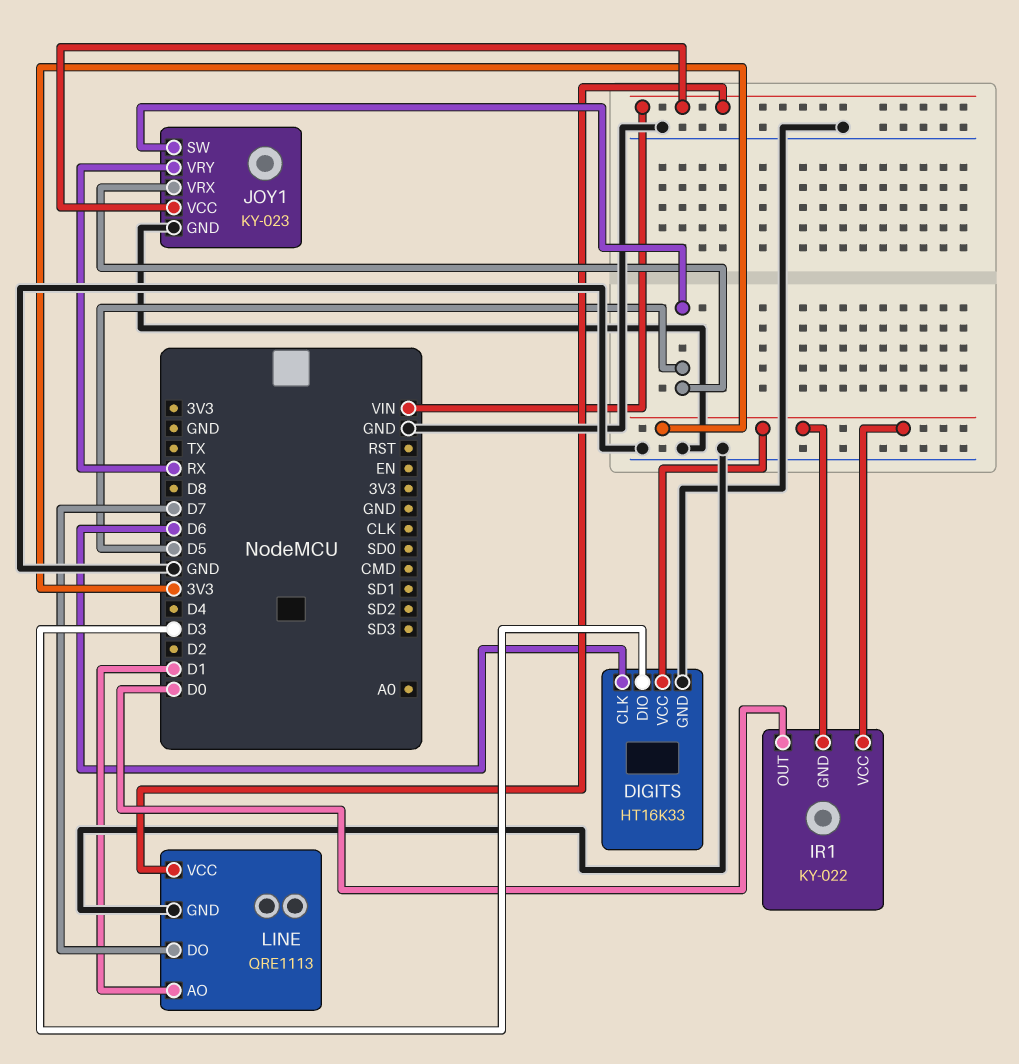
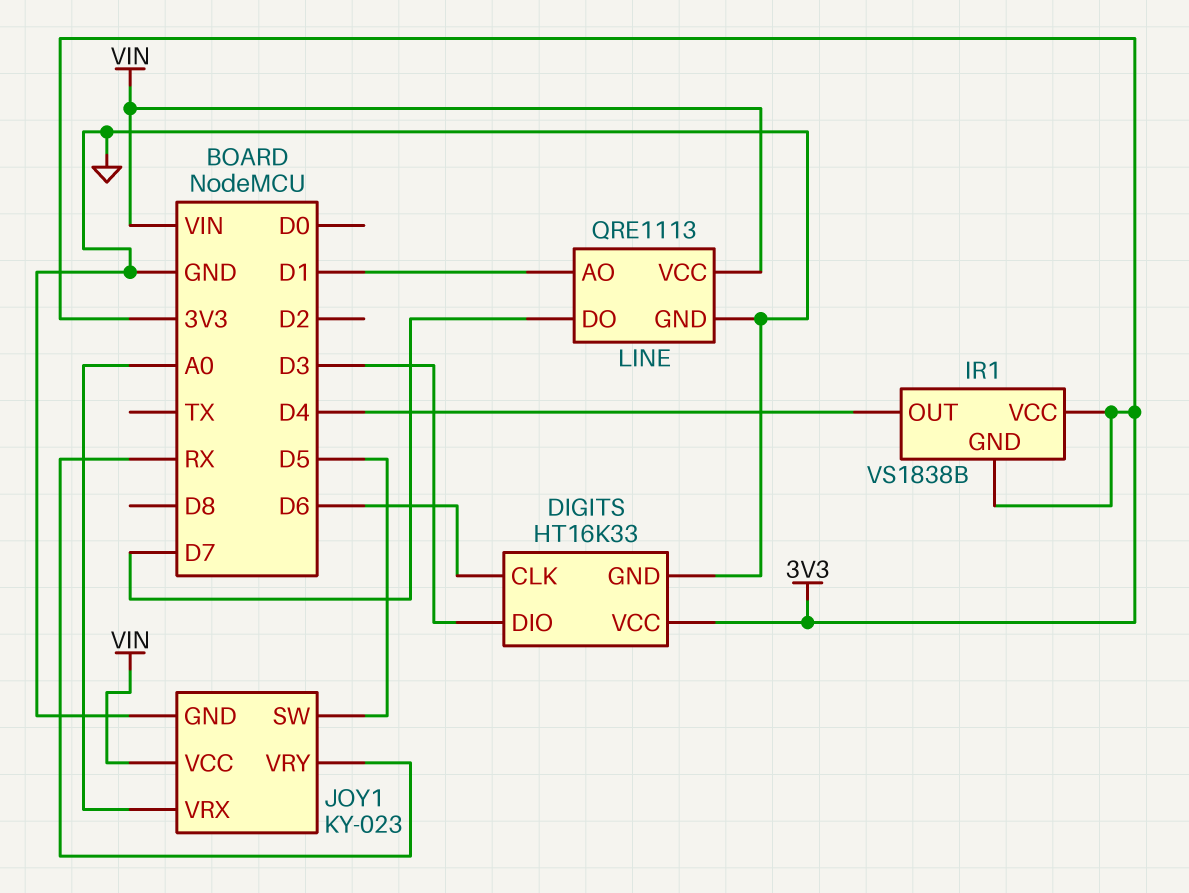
IR1: KY-022 -> VS1838B
IR1 pin OUT: D0 -> D4
JOY1 pin VRX: D5 -> A0

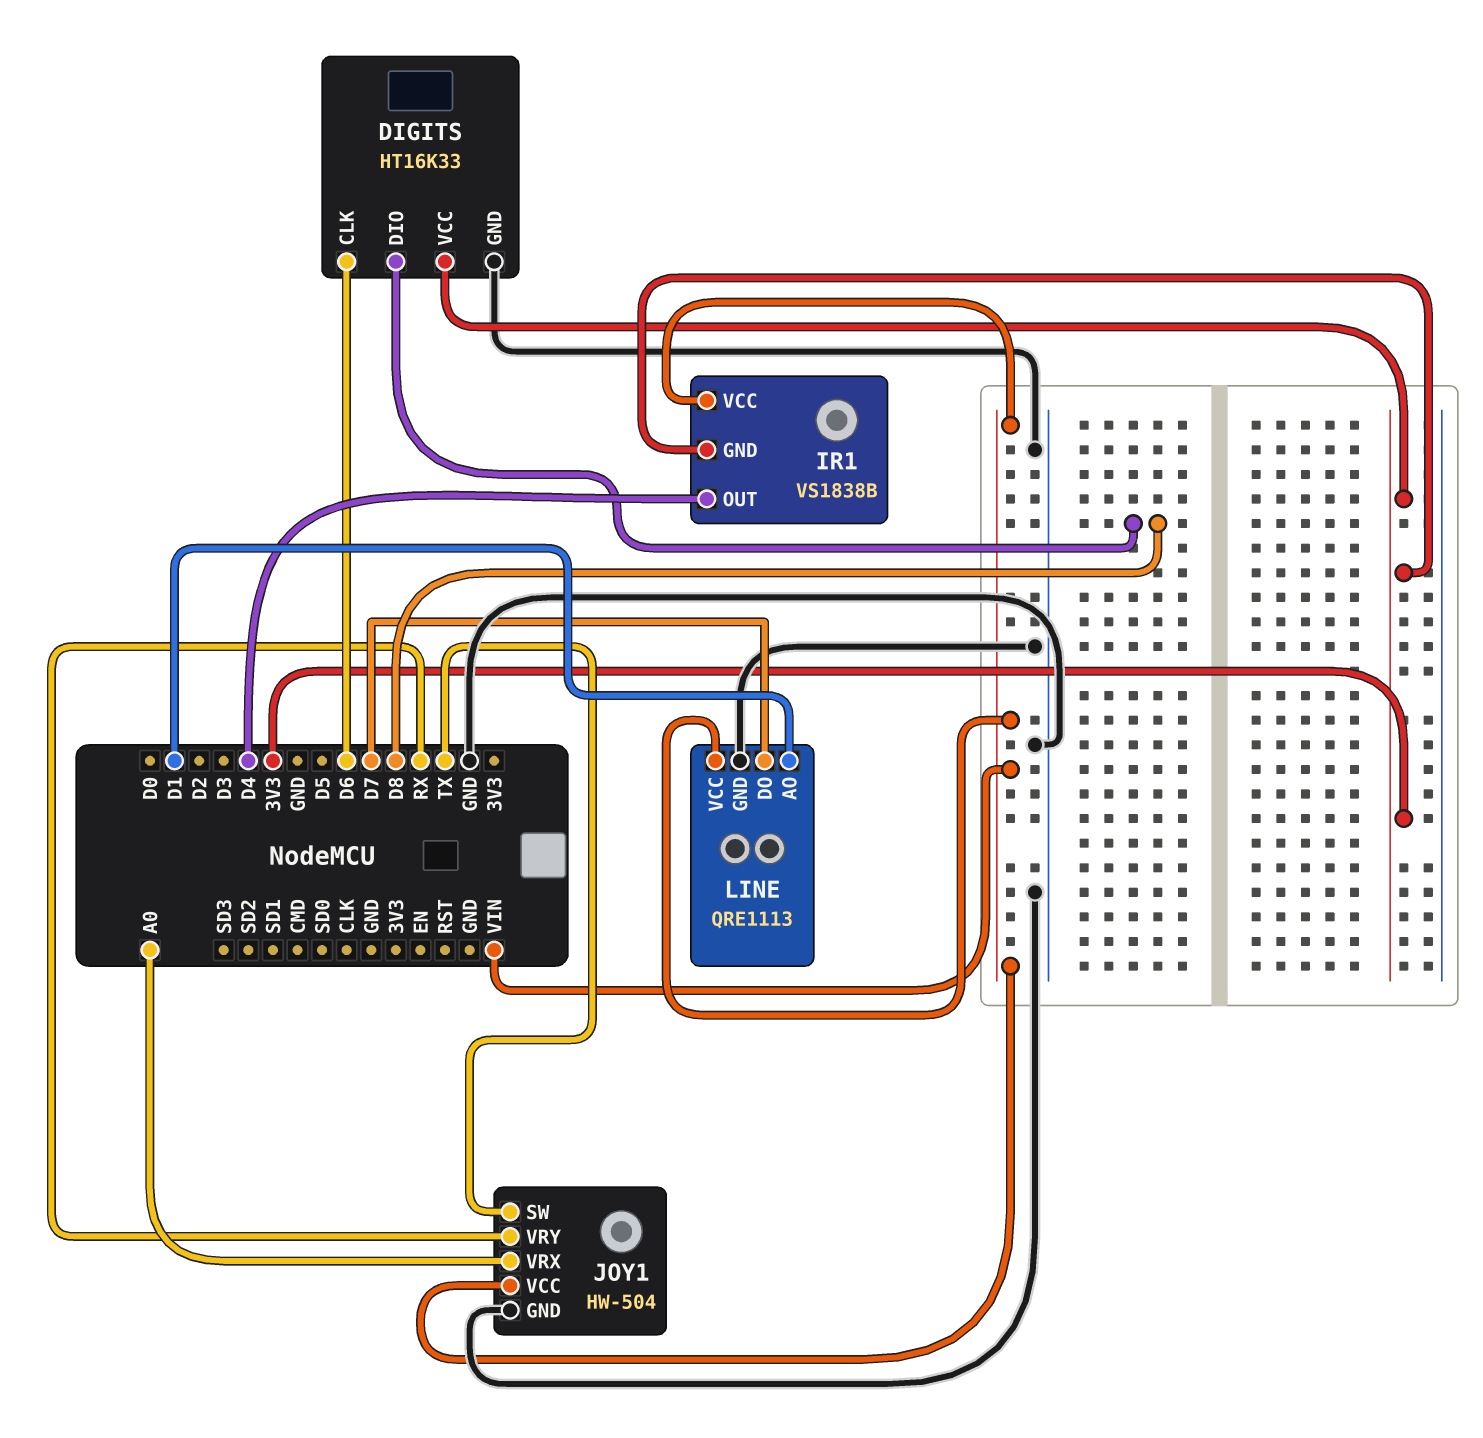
DIGITS pin DIO: D3 -> D8
IR1 pin VCC: 3V3 -> VIN
JOY1: KY-023 -> HW-504
JOY1 pin SW: D5 -> TX

